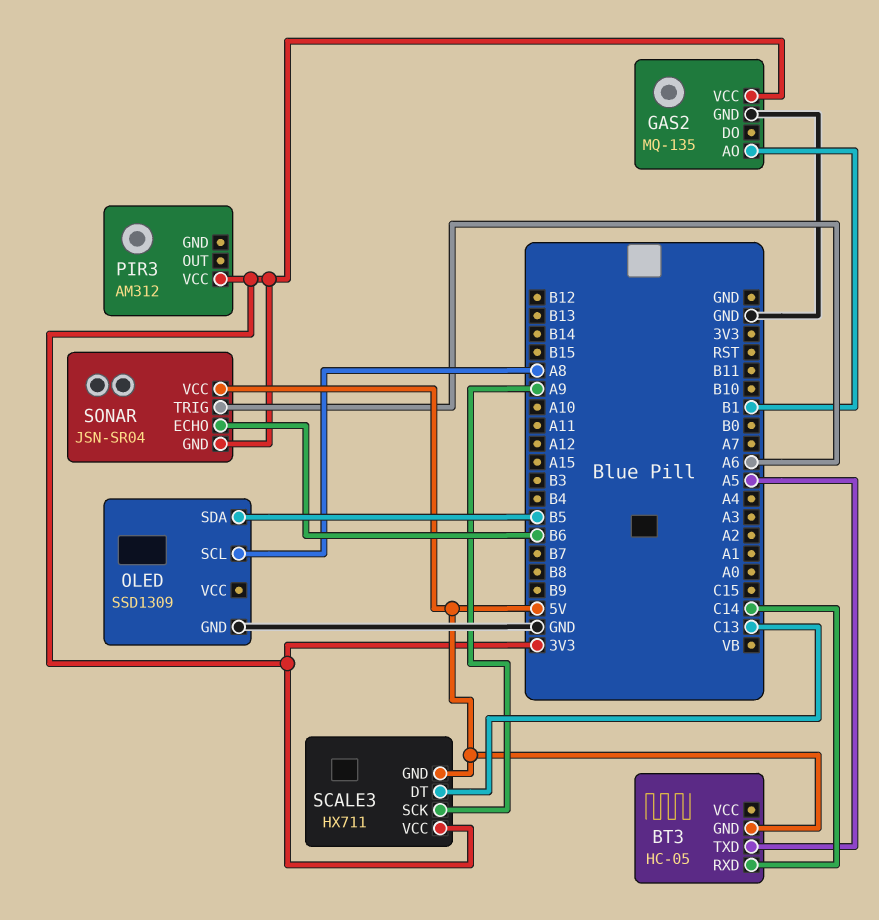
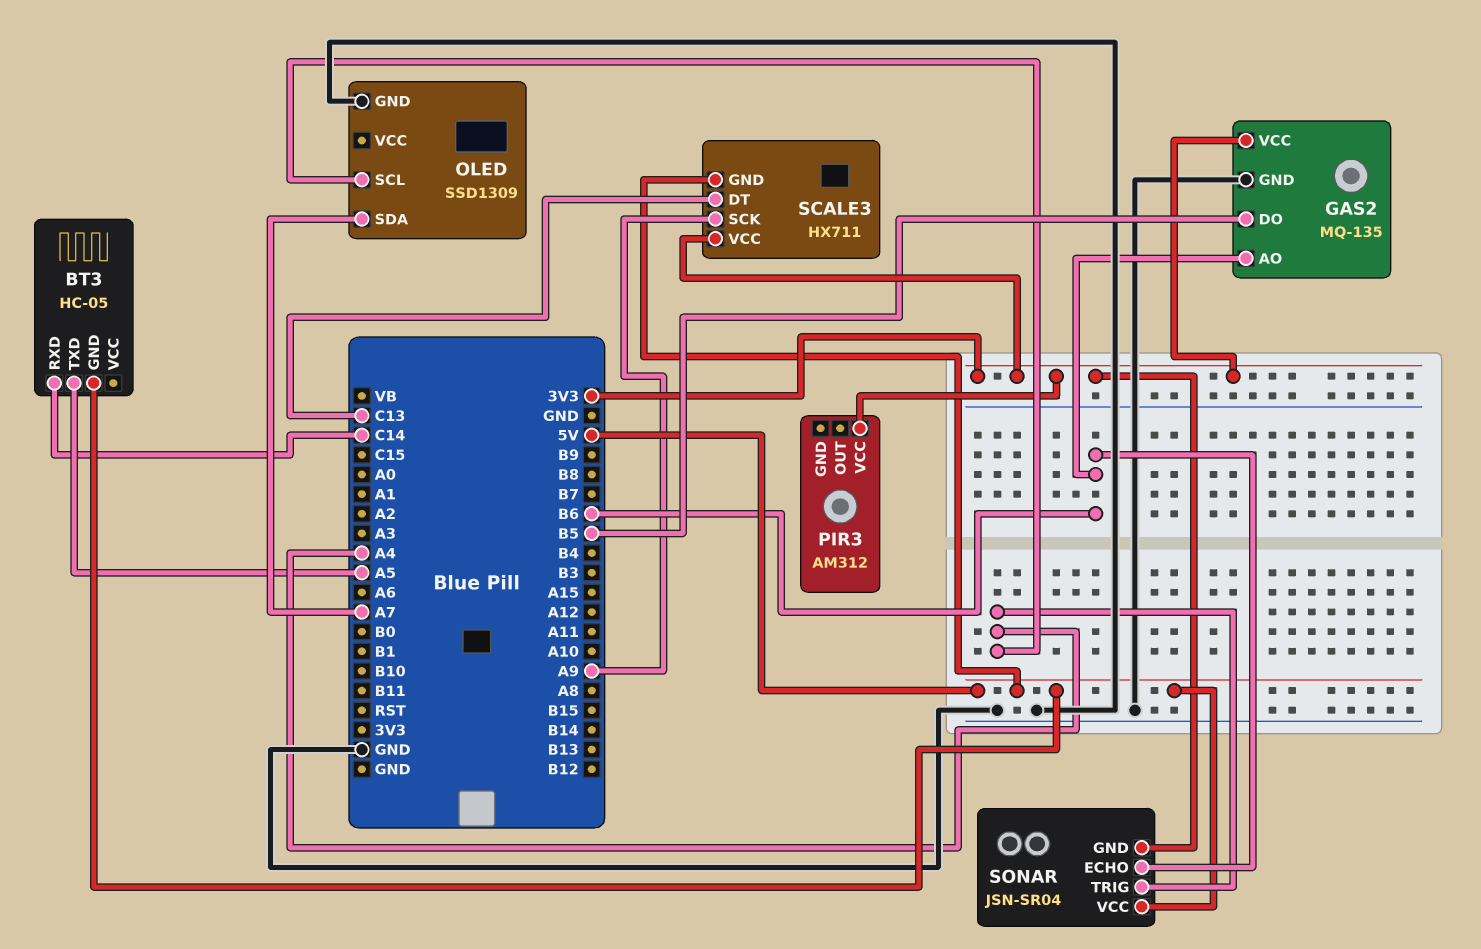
GAS2 pin AO: B1 -> B6
GAS2 pin DO: none -> B5
OLED pin SCL: A8 -> A4
OLED pin SDA: B5 -> A7
SONAR pin TRIG: A6 -> A4

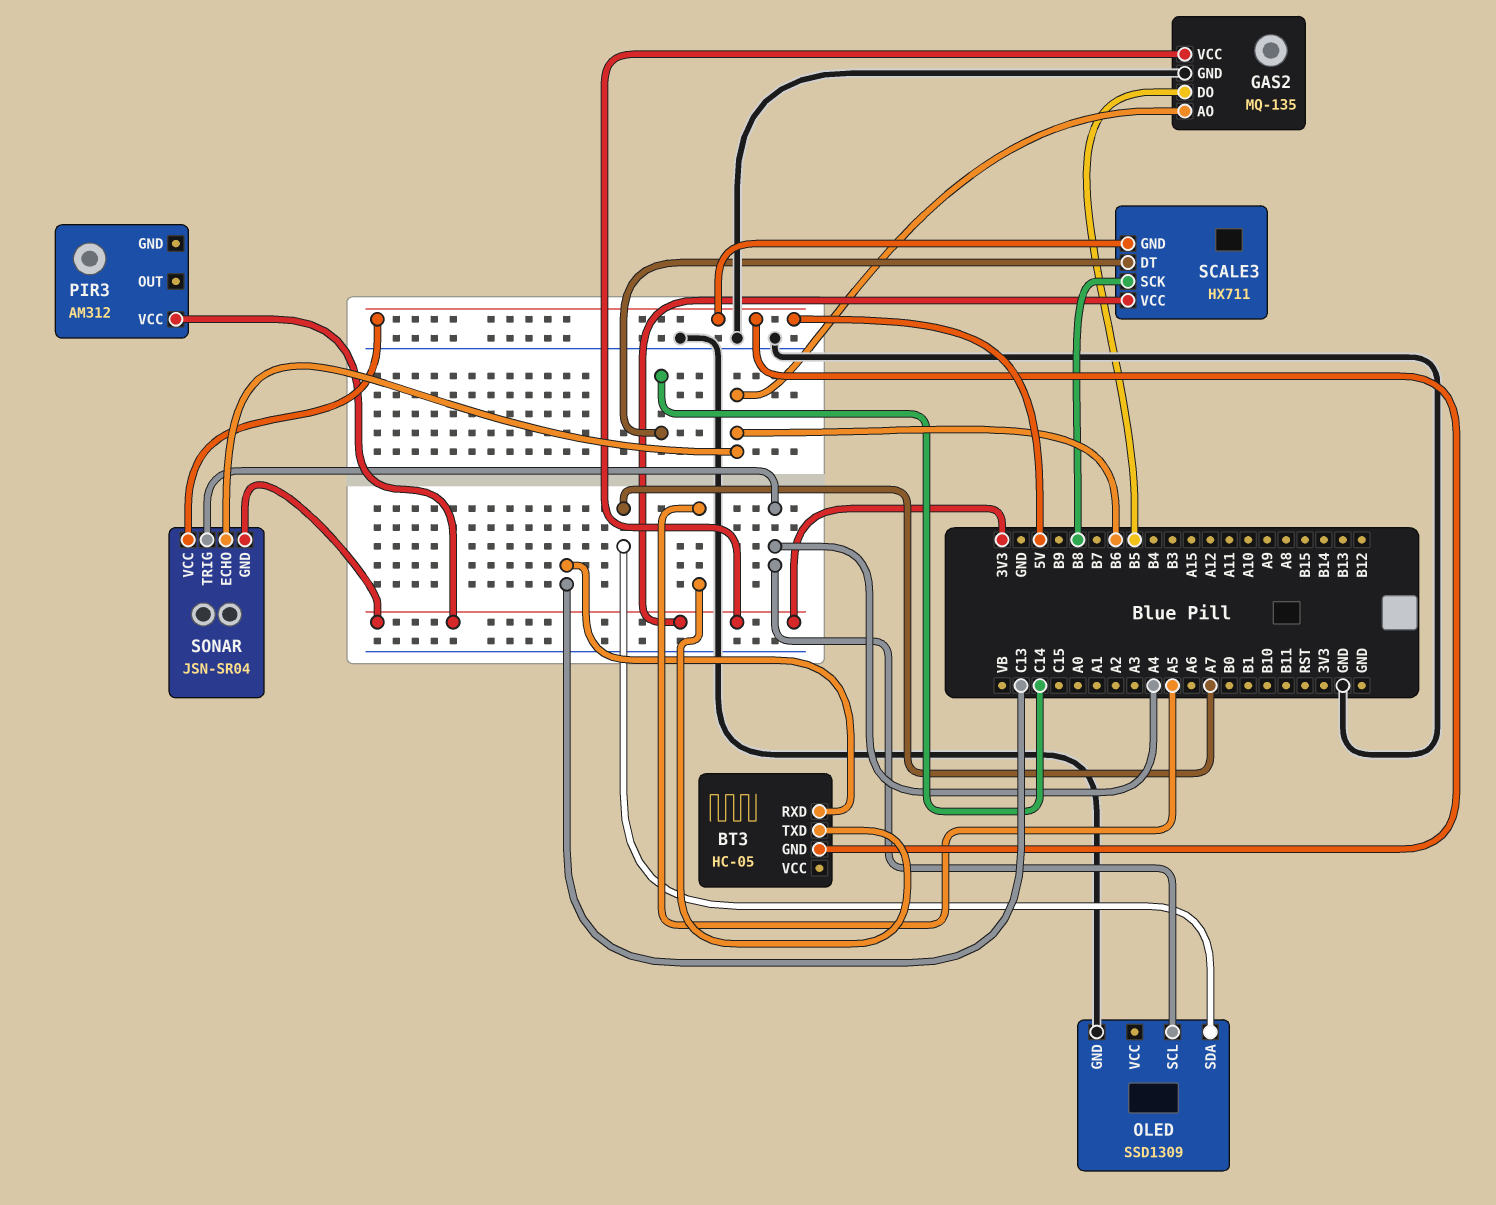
BT3 pin RXD: C14 -> C13
SCALE3 pin DT: C13 -> C14
SCALE3 pin SCK: A9 -> B8

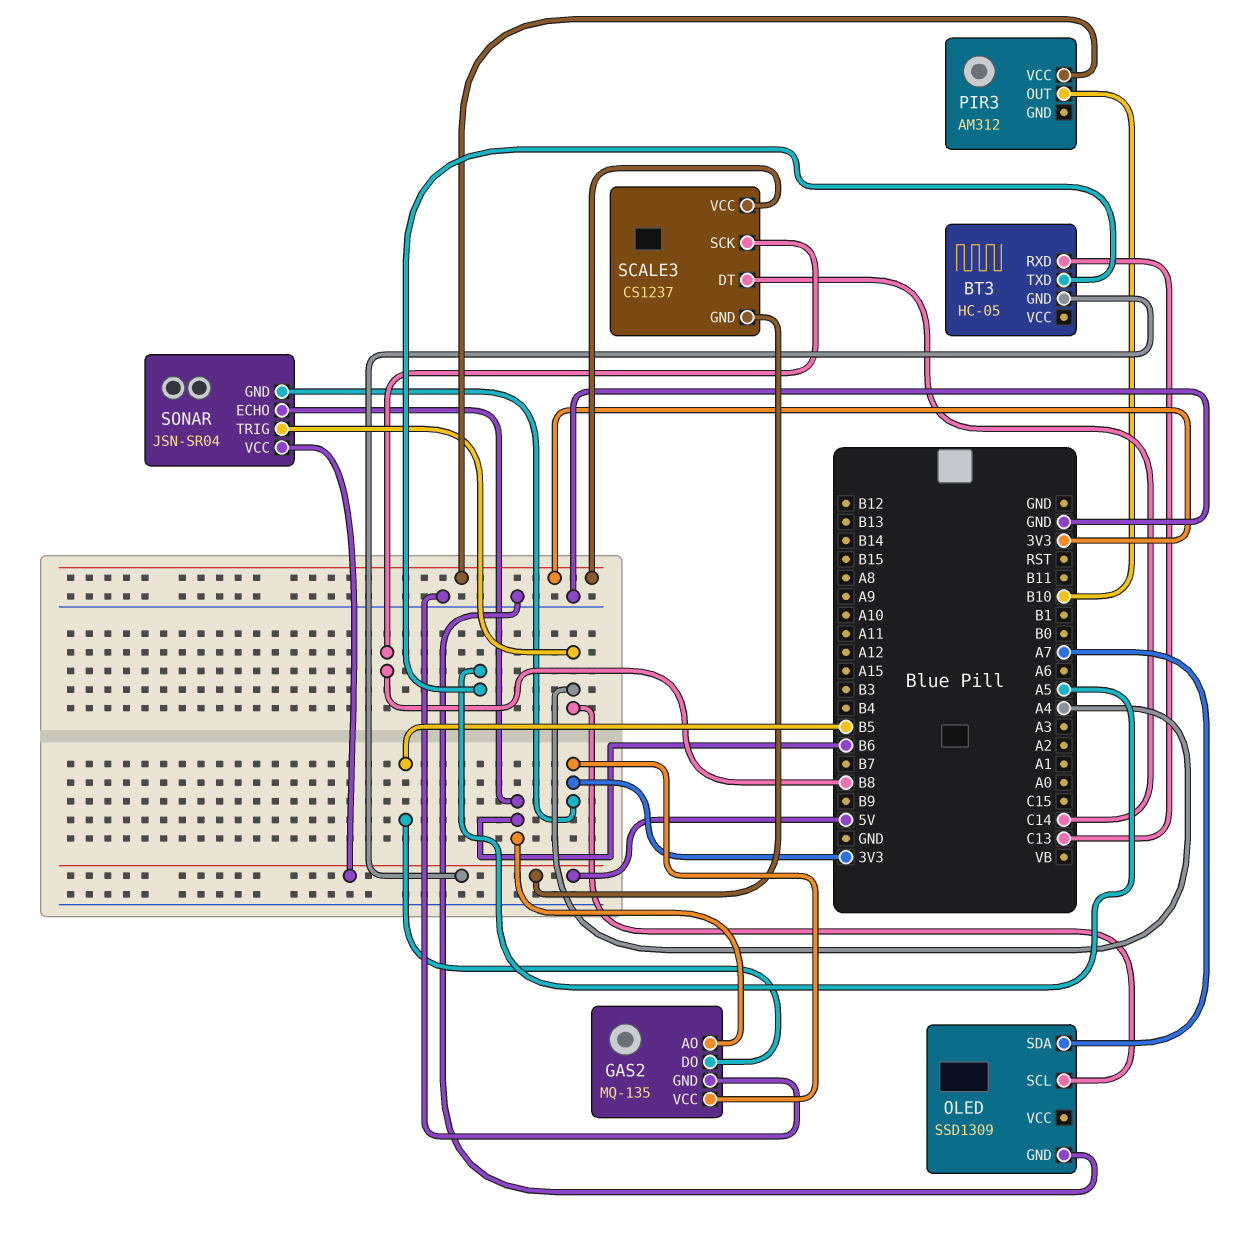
PIR3 pin OUT: none -> B10
SCALE3: HX711 -> CS1237

